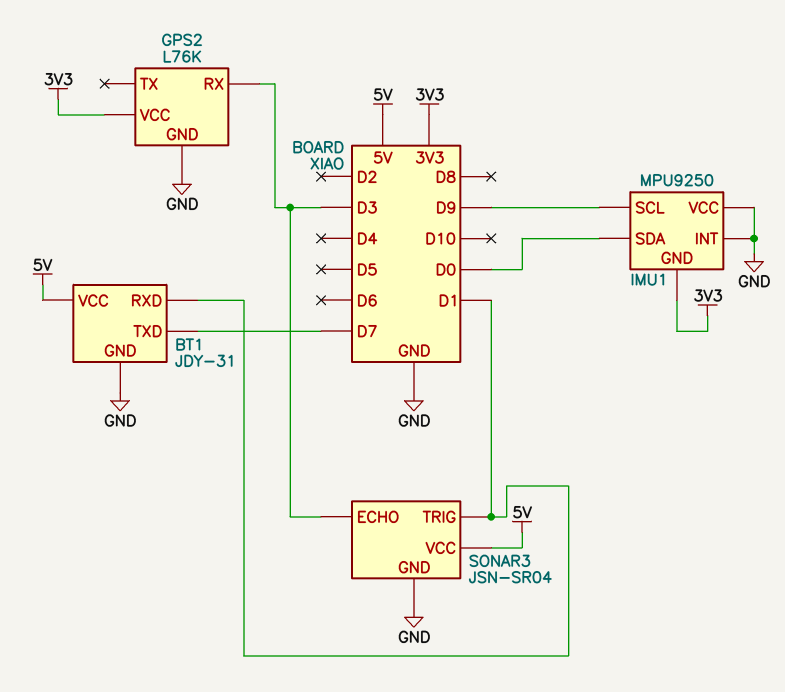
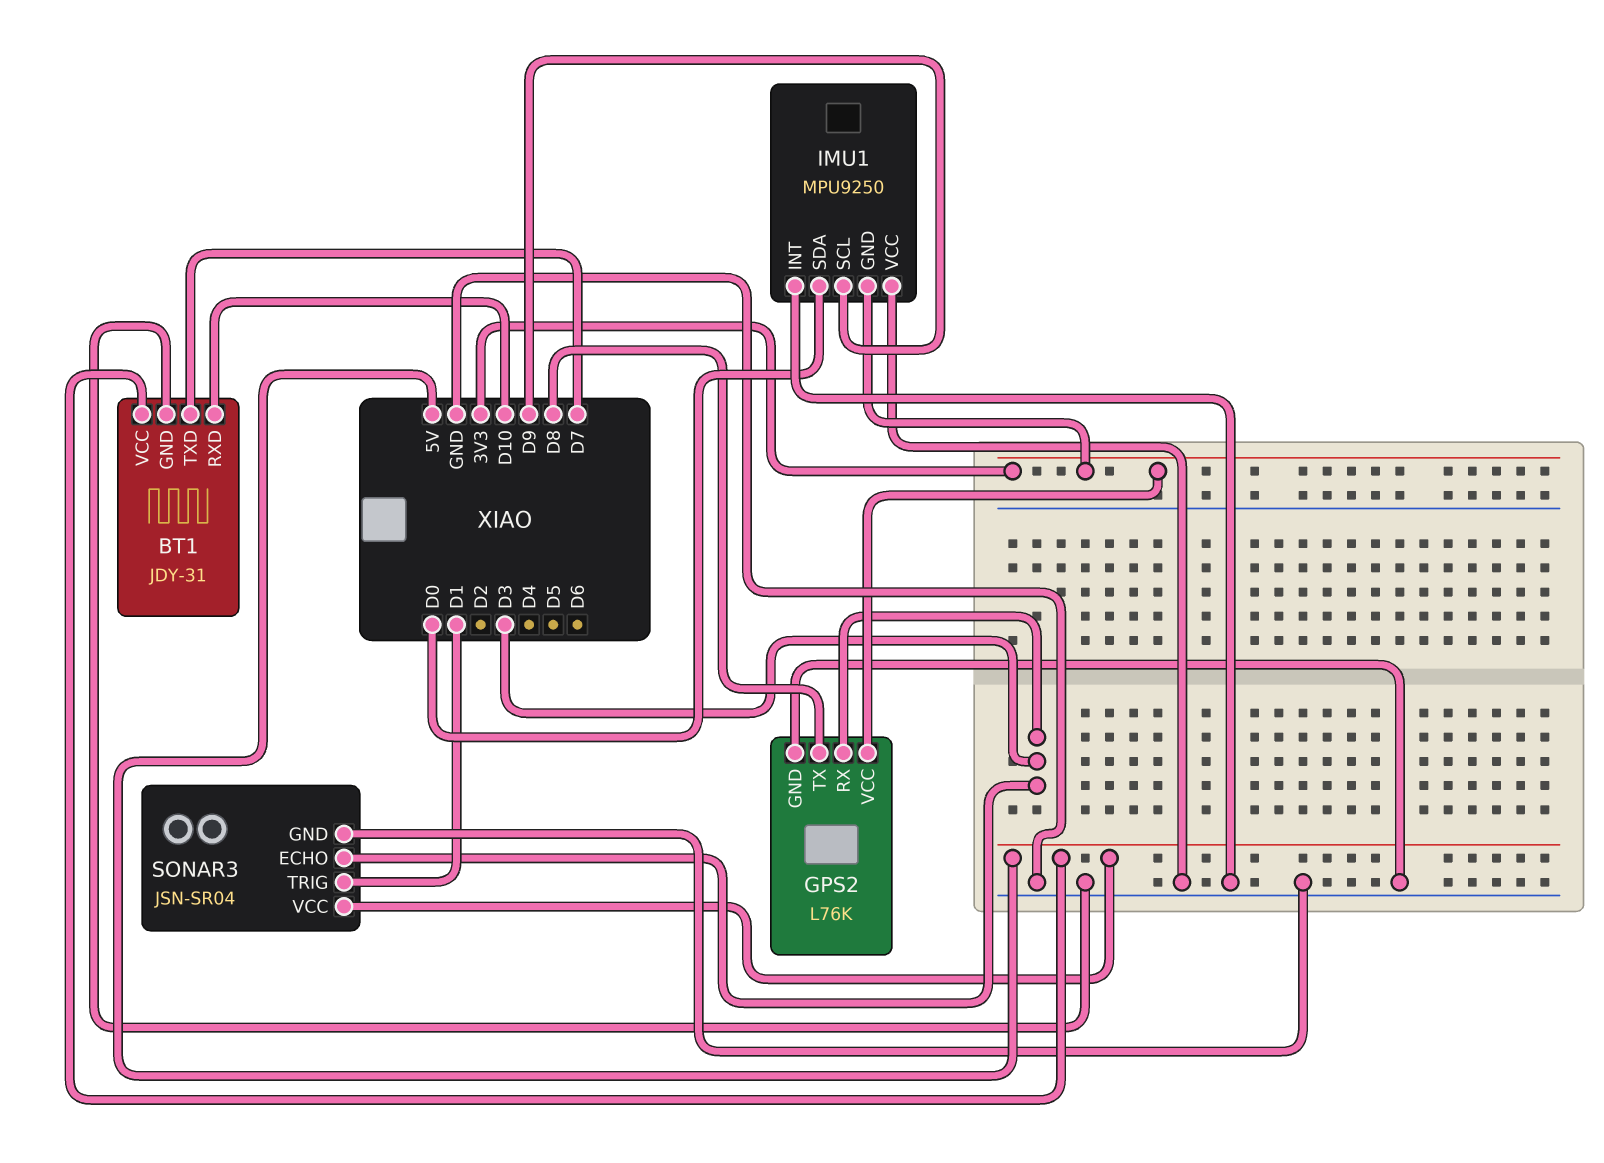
BT1 pin RXD: D1 -> D10
GPS2 pin TX: none -> D8

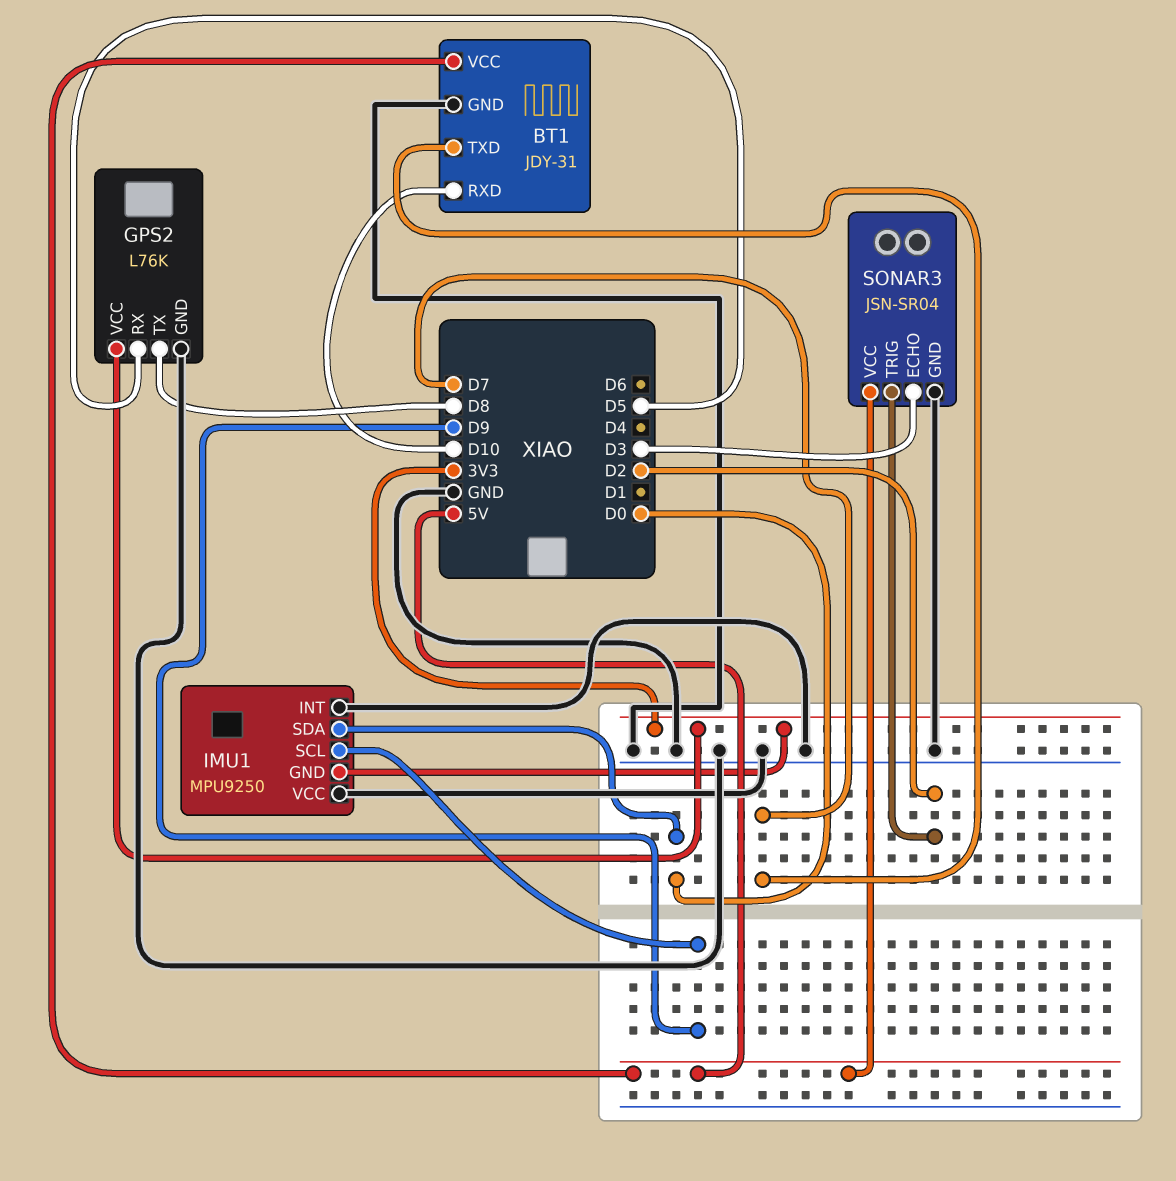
GPS2 pin RX: D3 -> D5
SONAR3 pin TRIG: D1 -> D2

